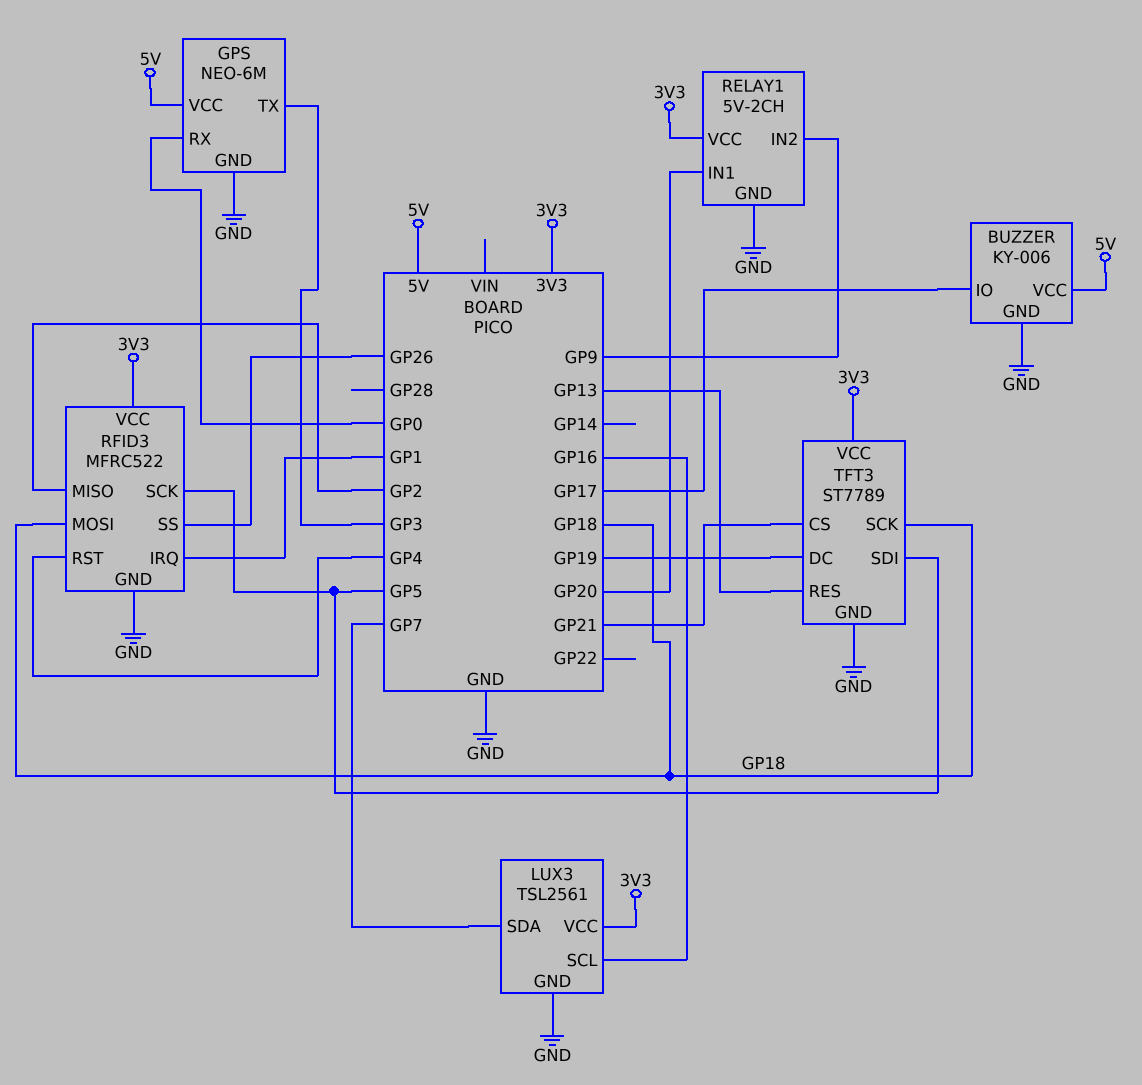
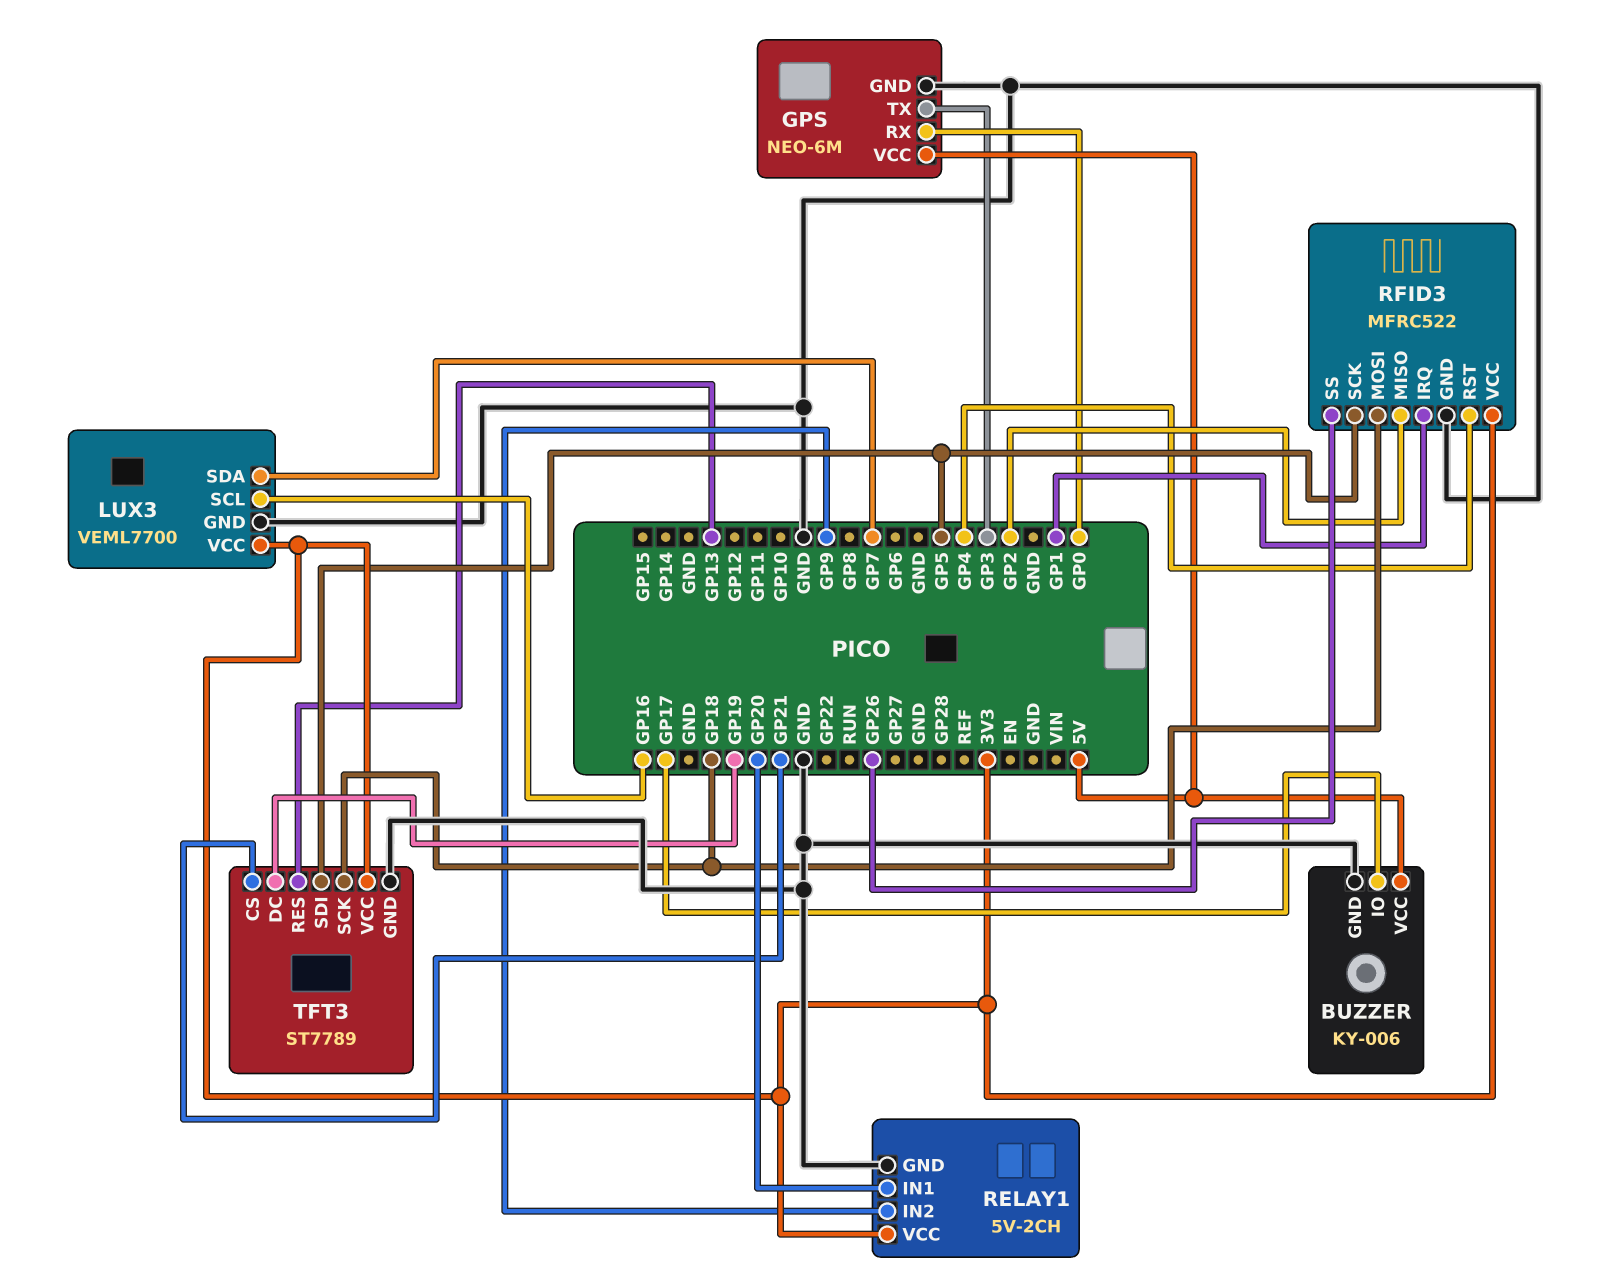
LUX3: TSL2561 -> VEML7700

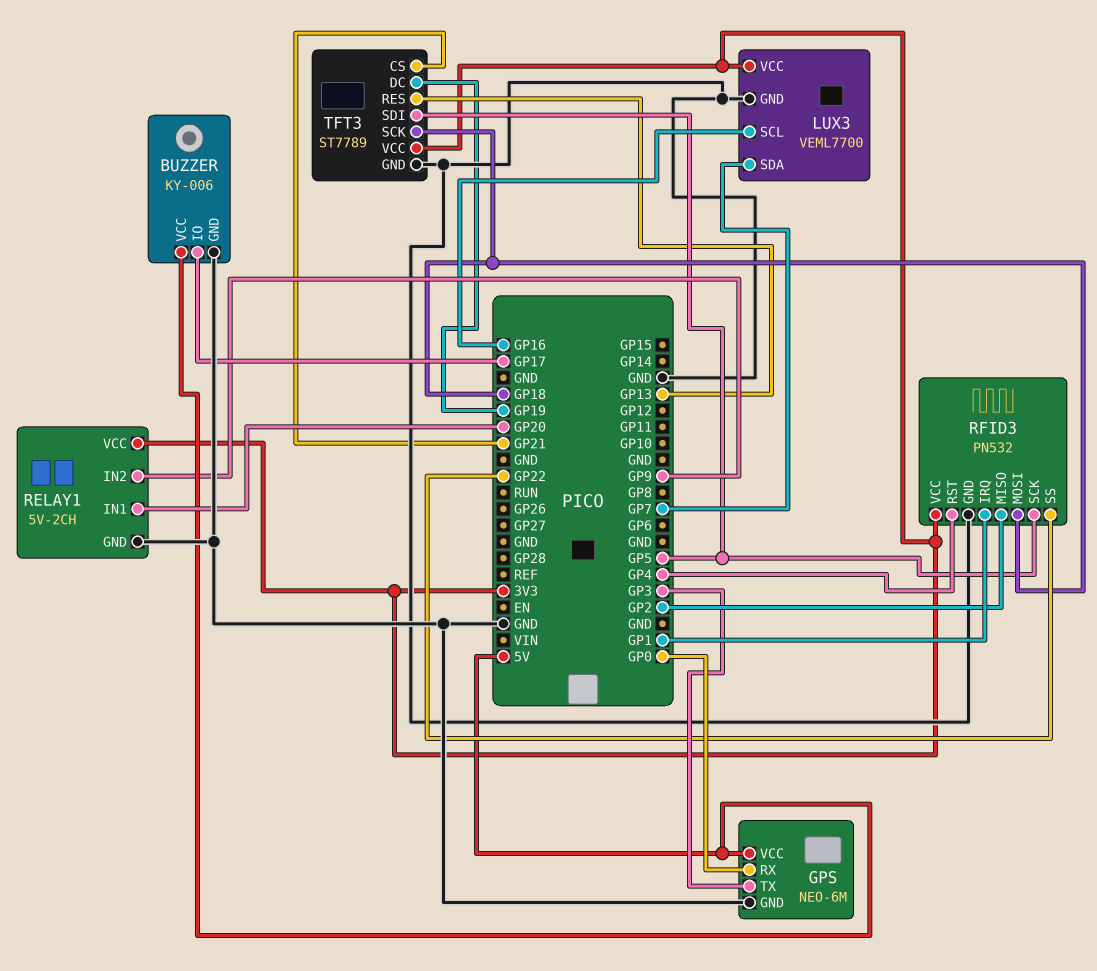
RFID3: MFRC522 -> PN532
RFID3 pin SS: GP26 -> GP22

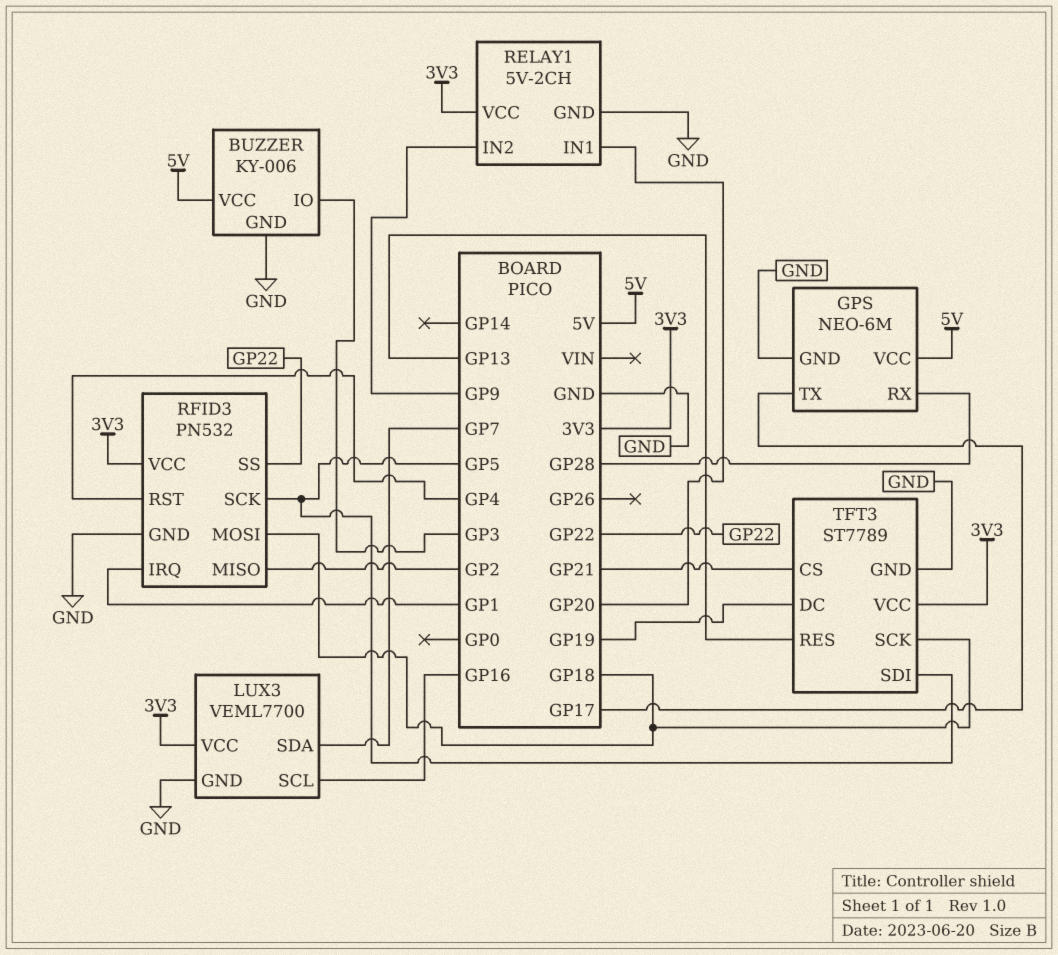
BUZZER pin IO: GP17 -> GP3
GPS pin RX: GP0 -> GP28
GPS pin TX: GP3 -> GP17

